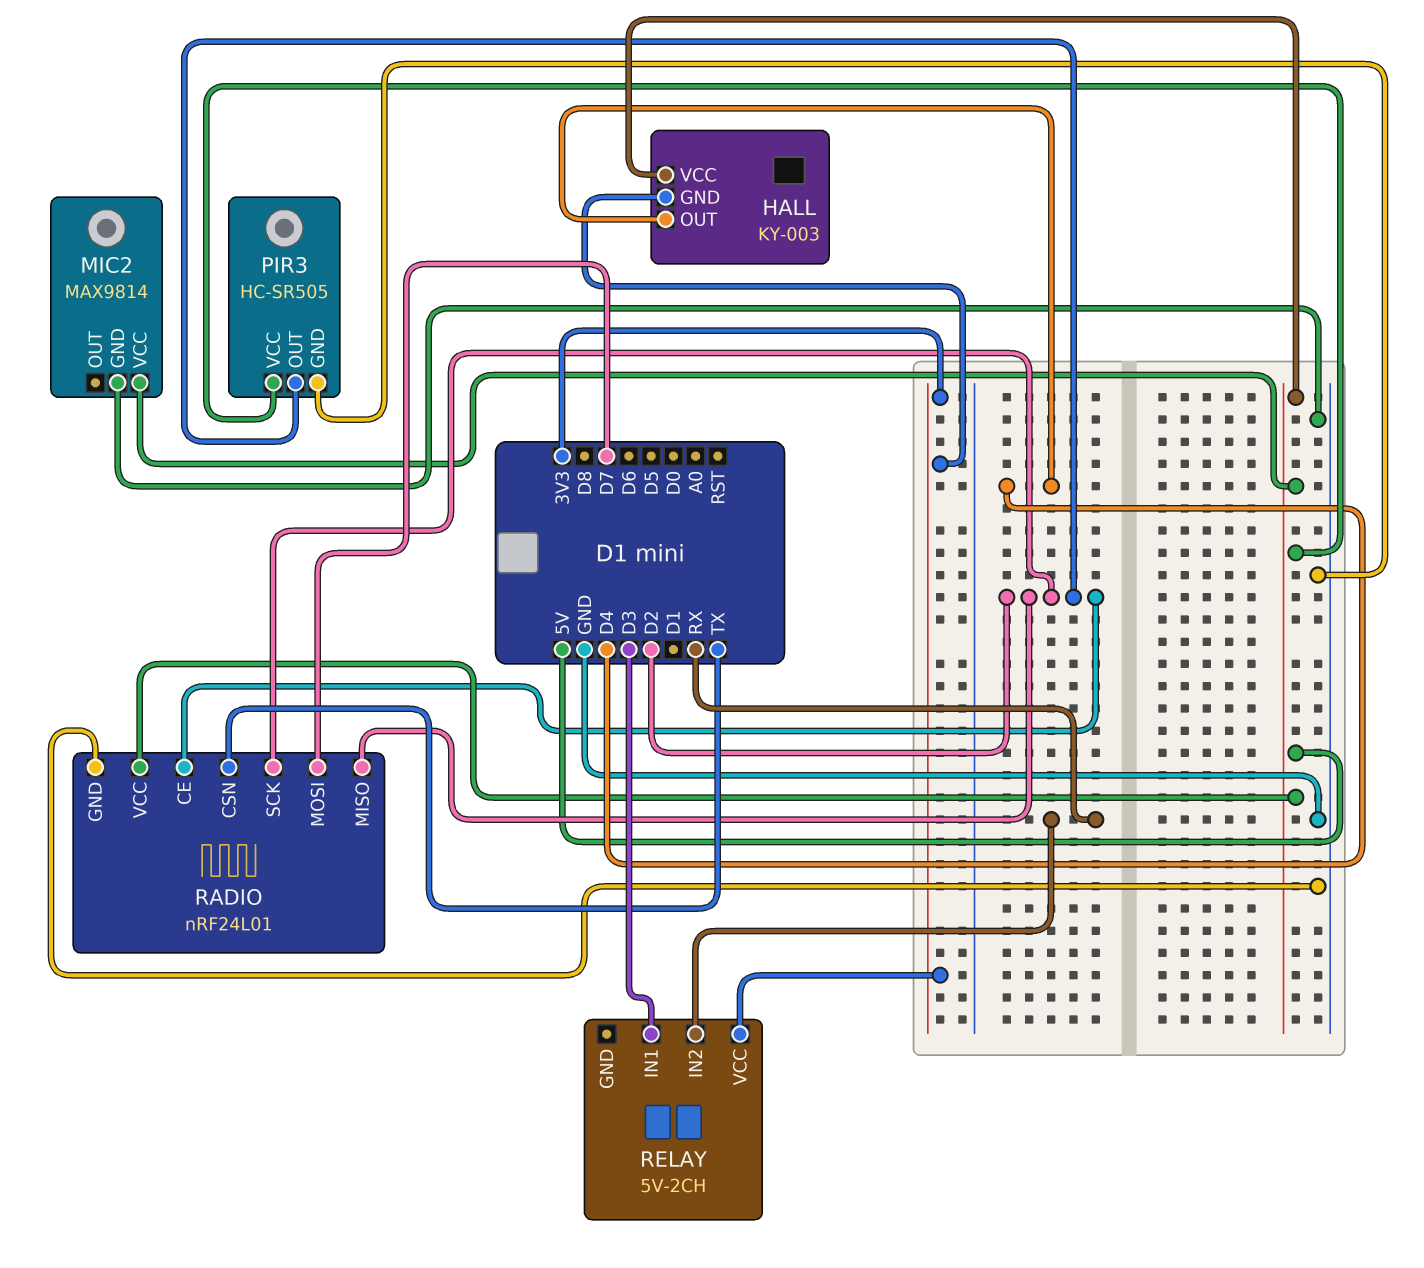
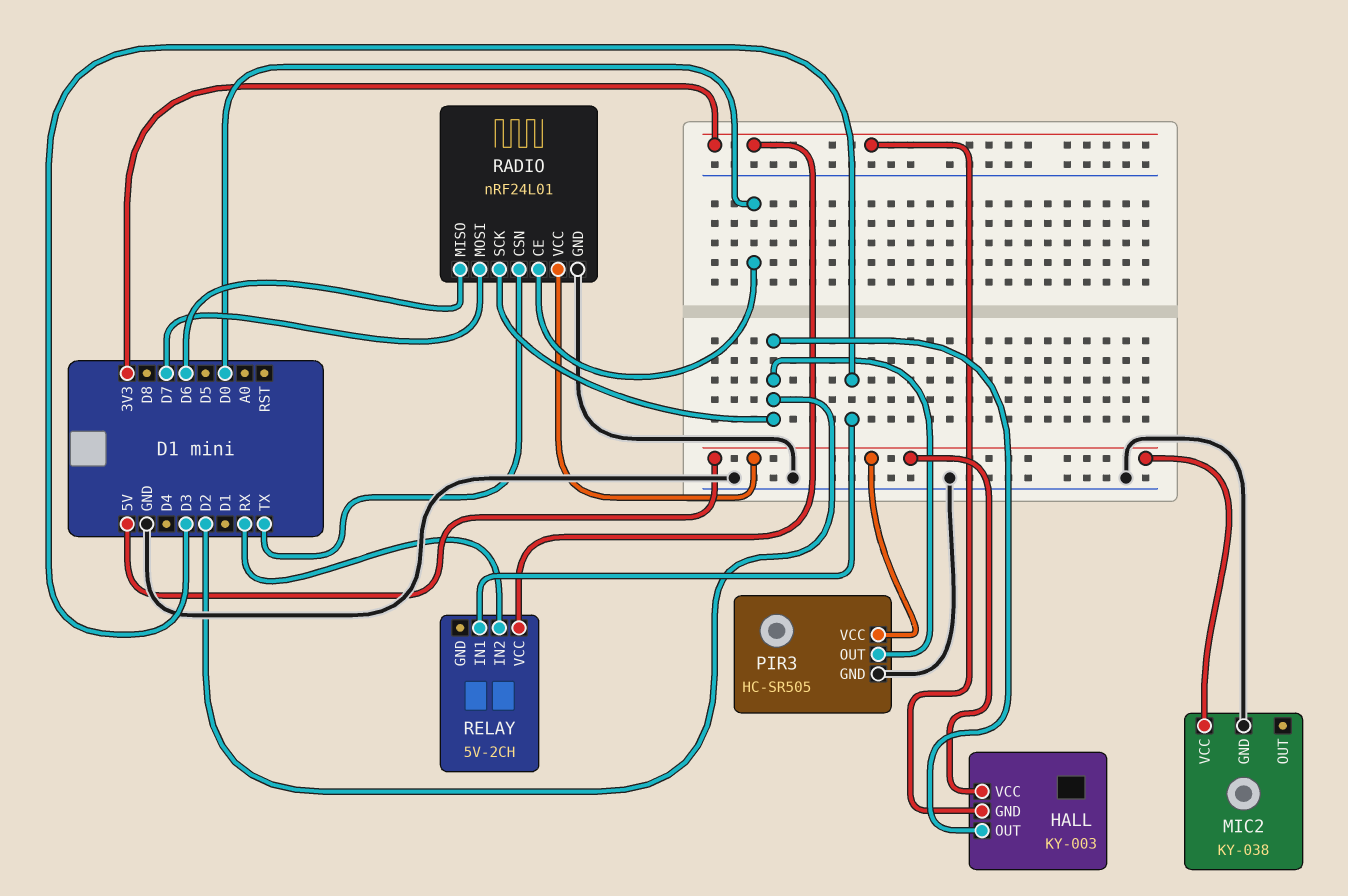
HALL pin OUT: D4 -> D2
MIC2: MAX9814 -> KY-038
RADIO pin CE: D2 -> D0
RADIO pin MISO: D2 -> D6

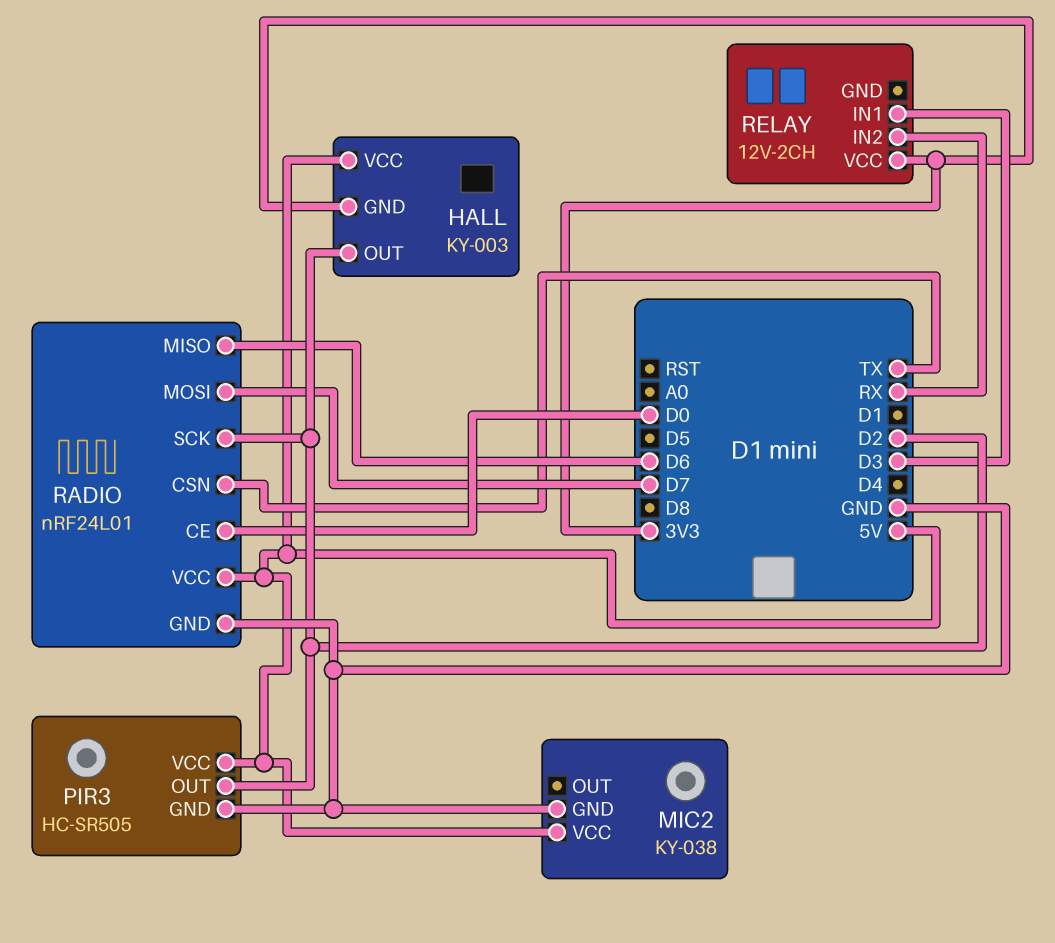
RELAY: 5V-2CH -> 12V-2CH

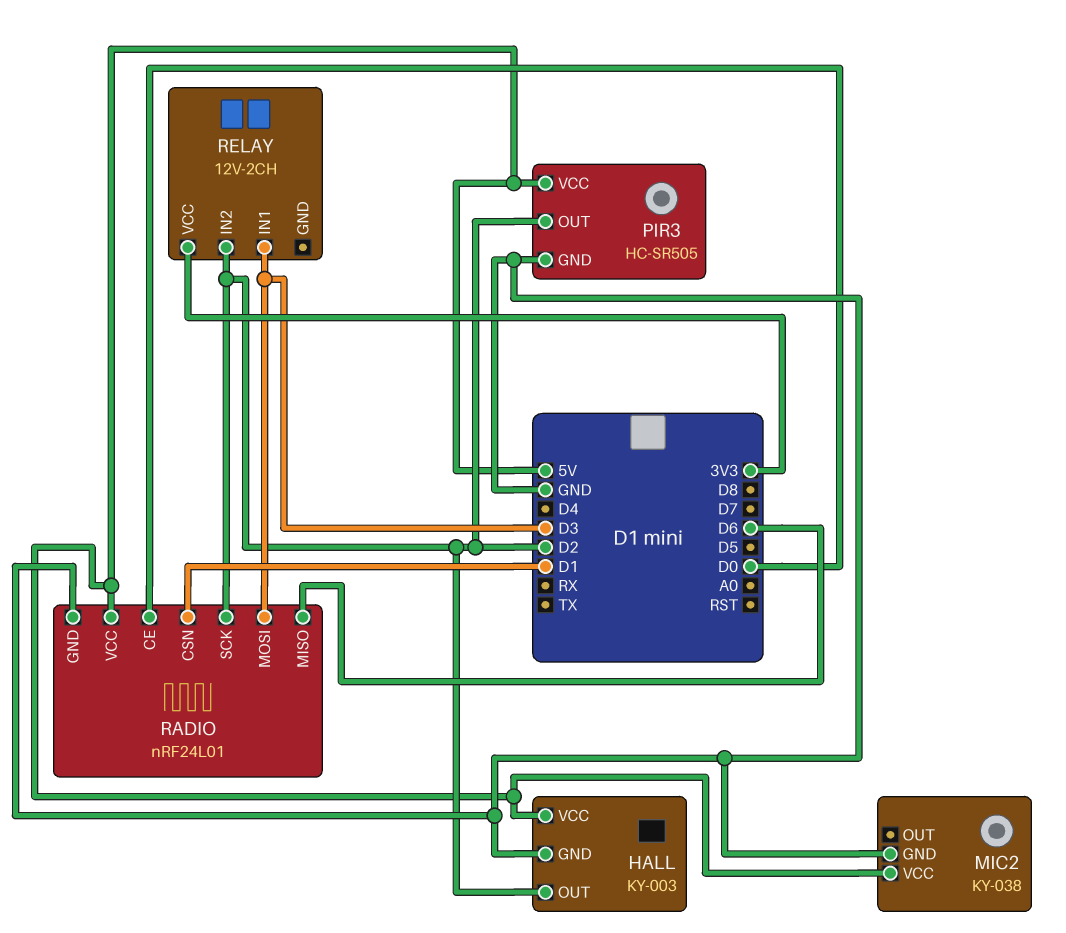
HALL pin GND: 3V3 -> GND
RADIO pin CSN: TX -> D1
RADIO pin MOSI: D7 -> D3
RELAY pin IN2: RX -> D2

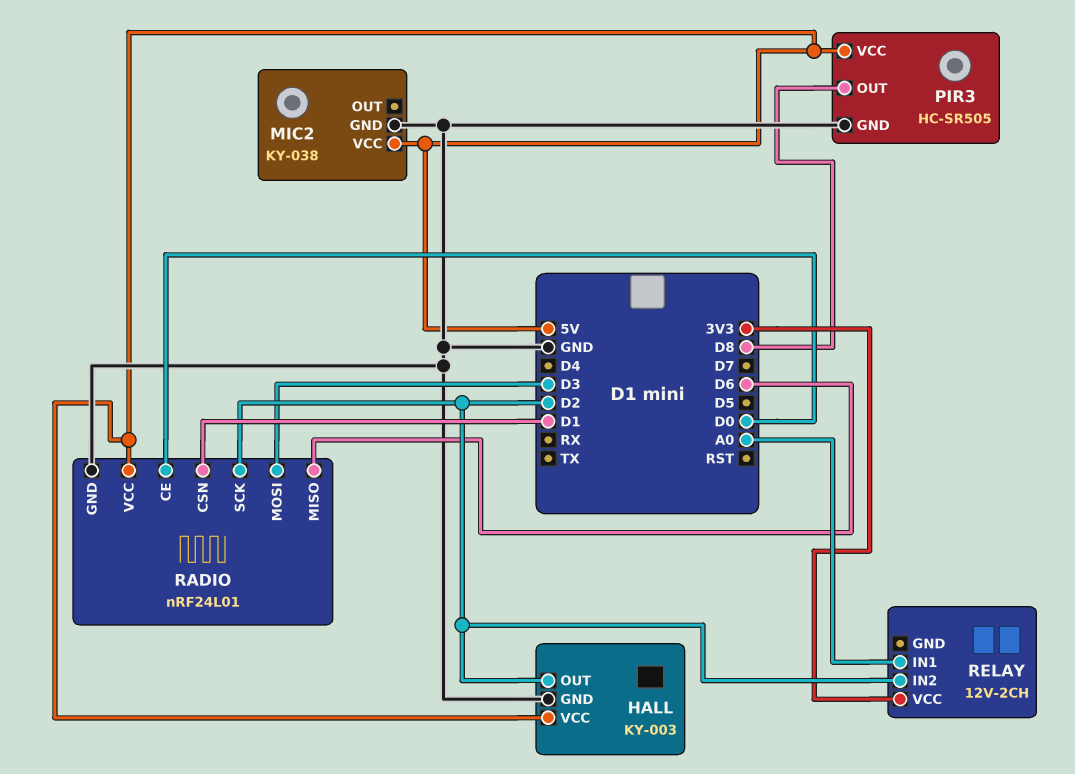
PIR3 pin OUT: D2 -> D8
RELAY pin IN1: D3 -> A0

